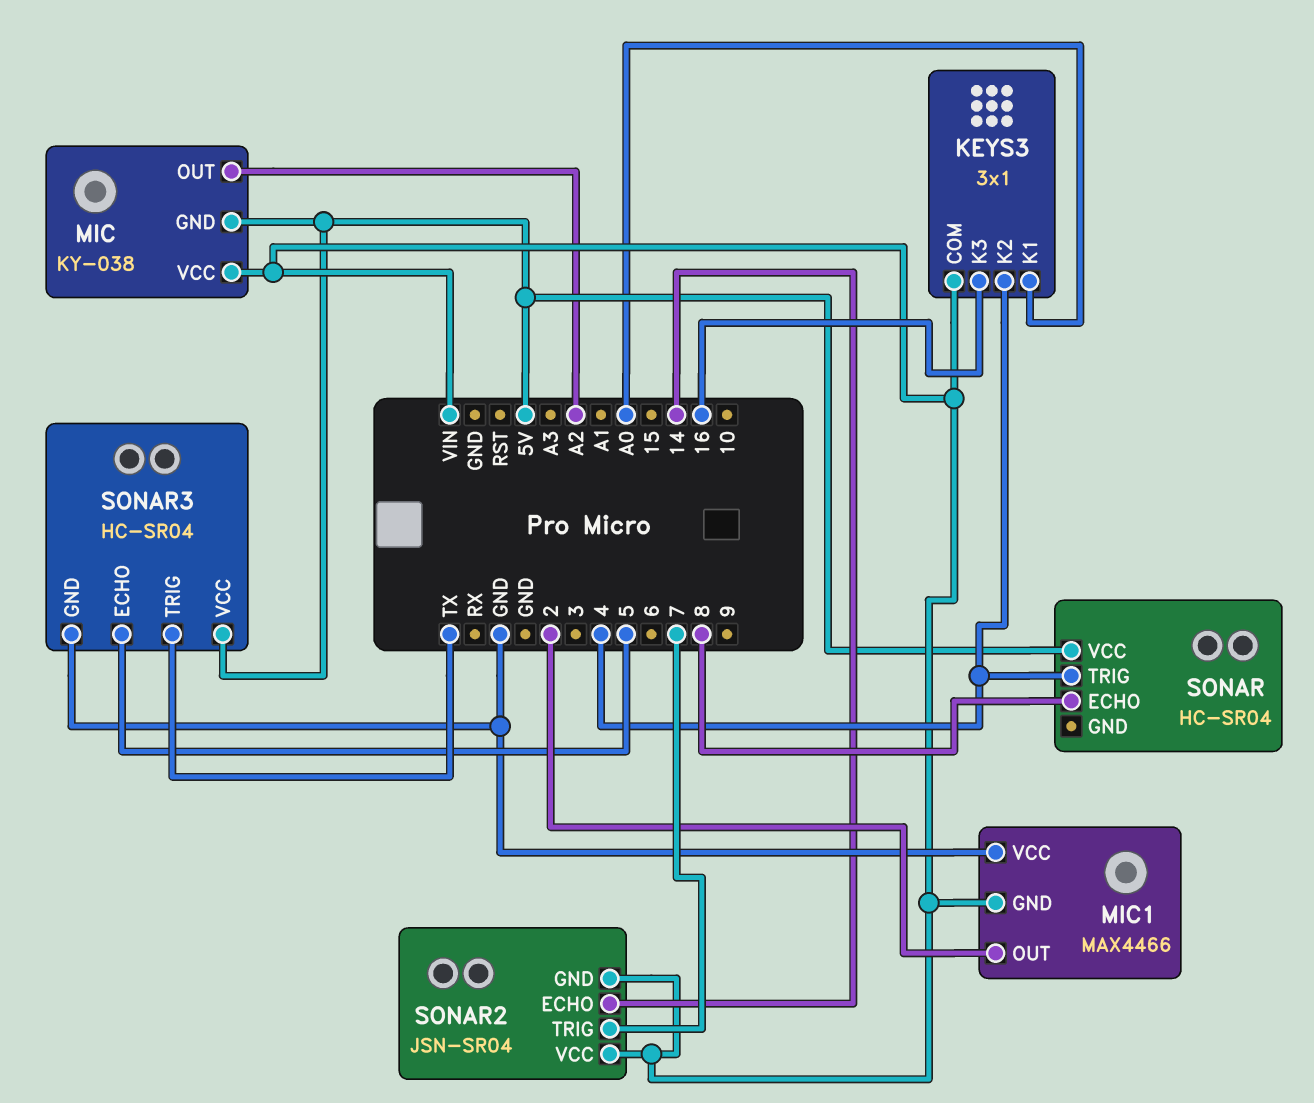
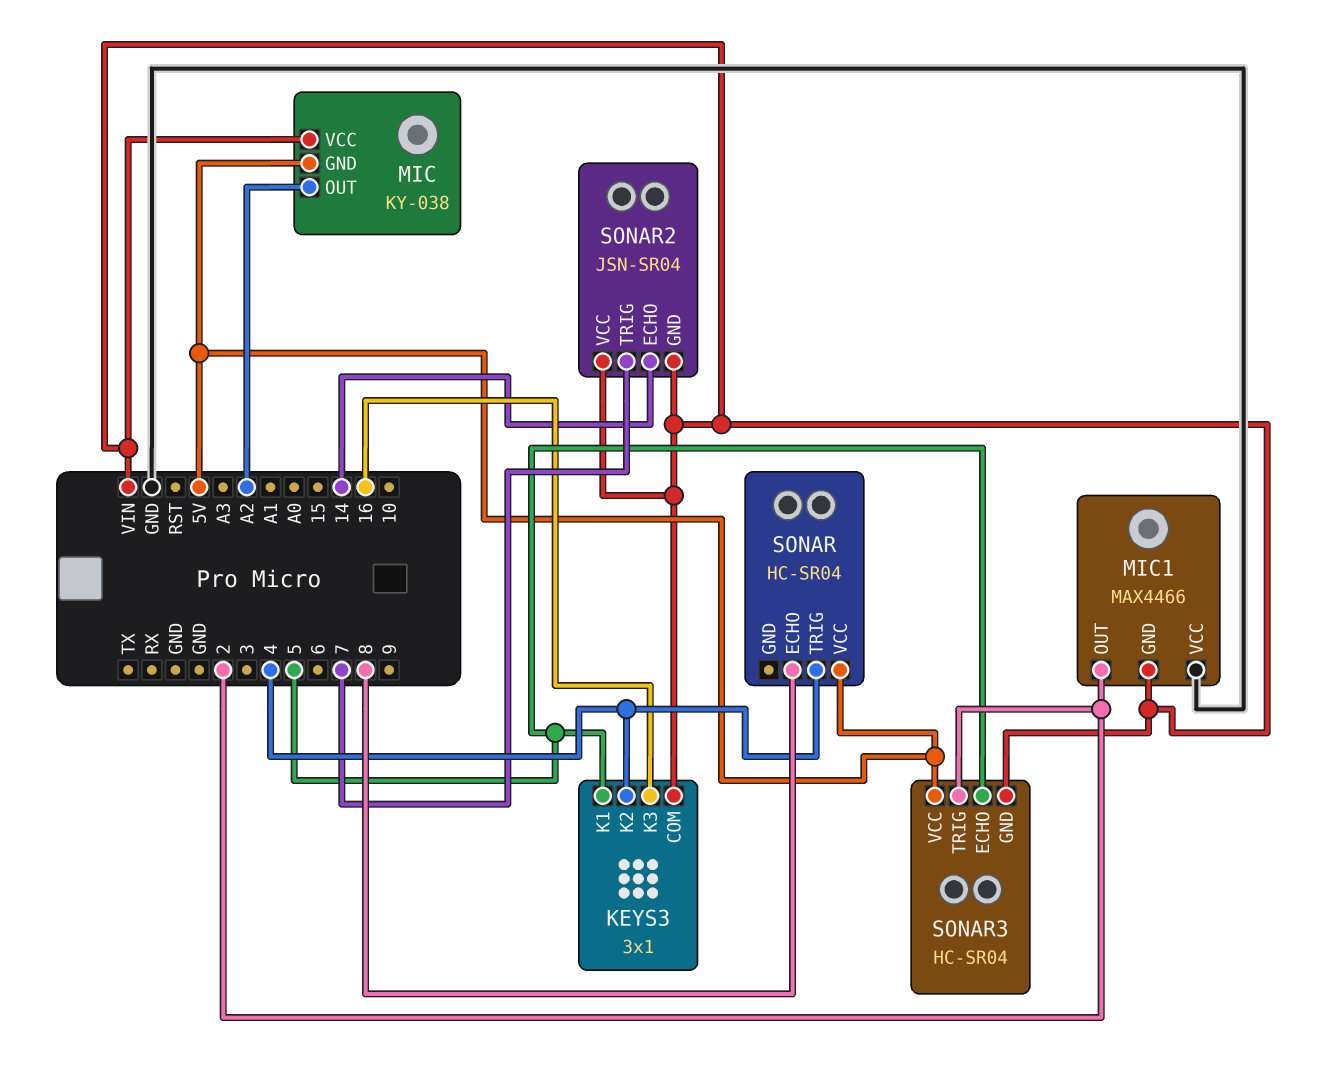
KEYS3 pin K1: A0 -> 5
SONAR3 pin GND: GND -> VIN
SONAR3 pin TRIG: TX -> 2

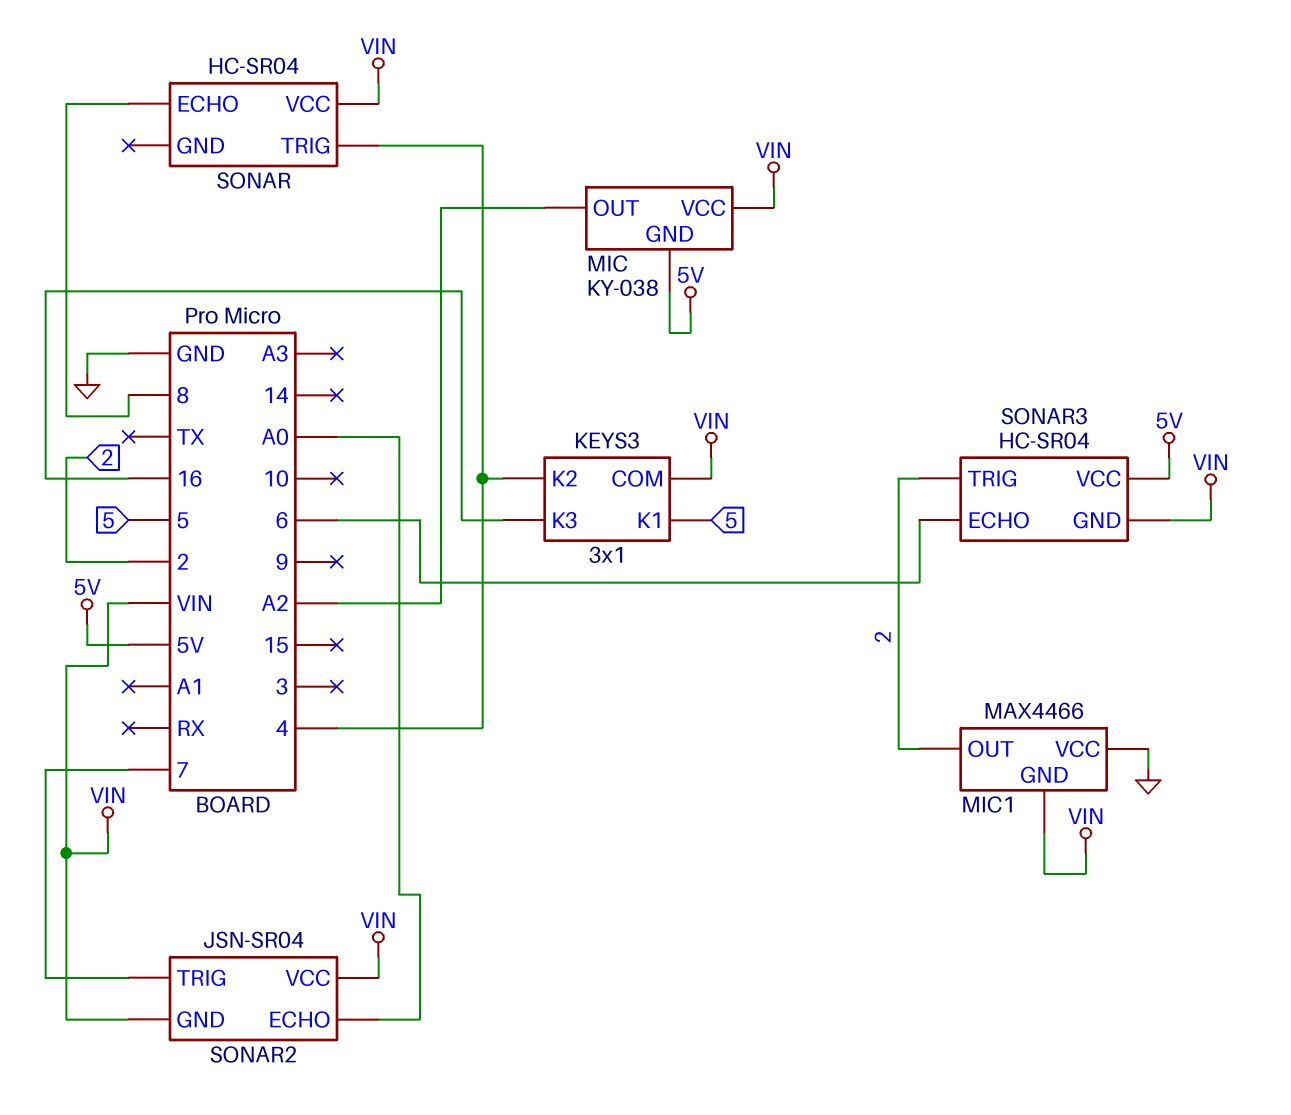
SONAR pin VCC: 5V -> VIN
SONAR2 pin ECHO: 14 -> A0
SONAR3 pin ECHO: 5 -> 6

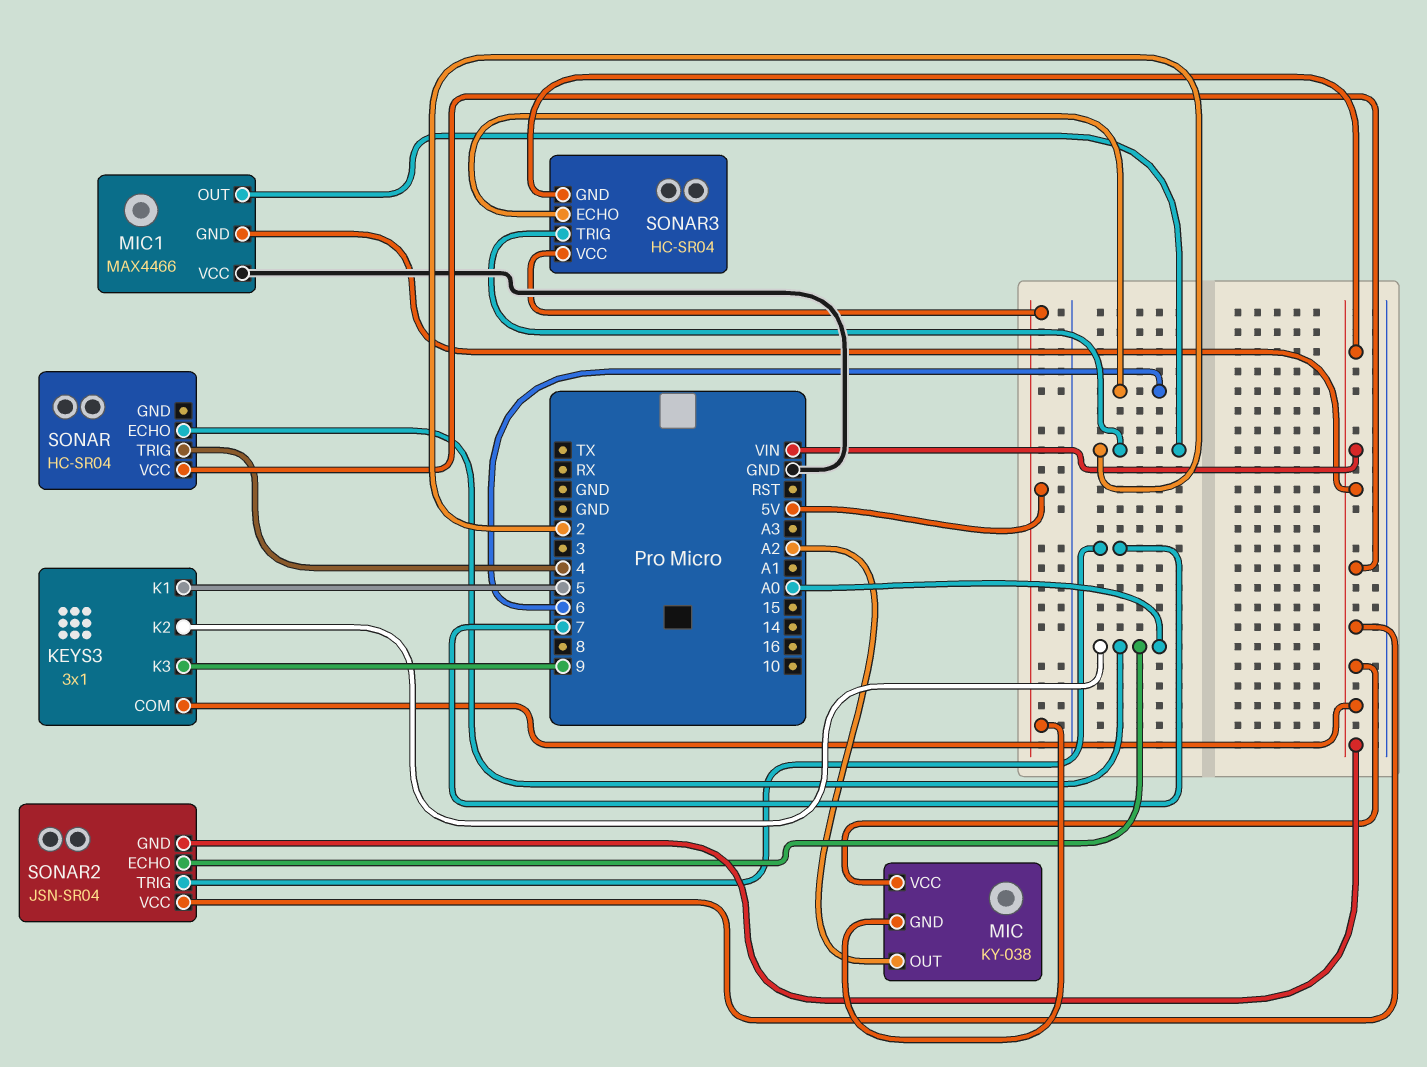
KEYS3 pin K2: 4 -> A0
KEYS3 pin K3: 16 -> 9
SONAR pin ECHO: 8 -> A0

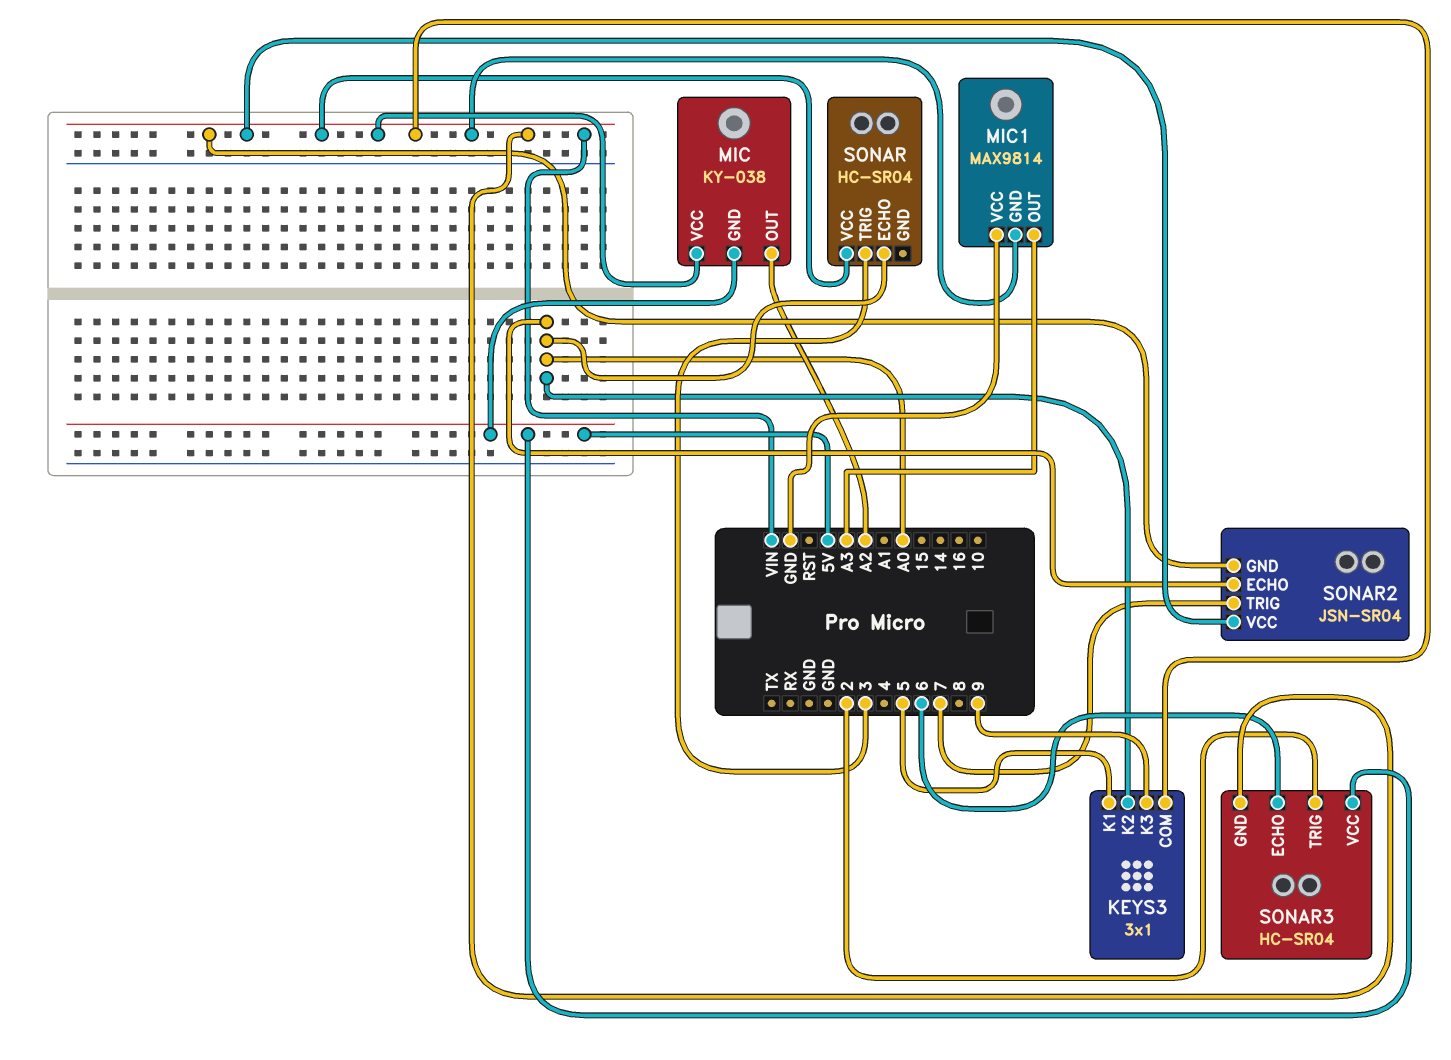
MIC1: MAX4466 -> MAX9814
MIC1 pin OUT: 2 -> A3
SONAR pin TRIG: 4 -> 3

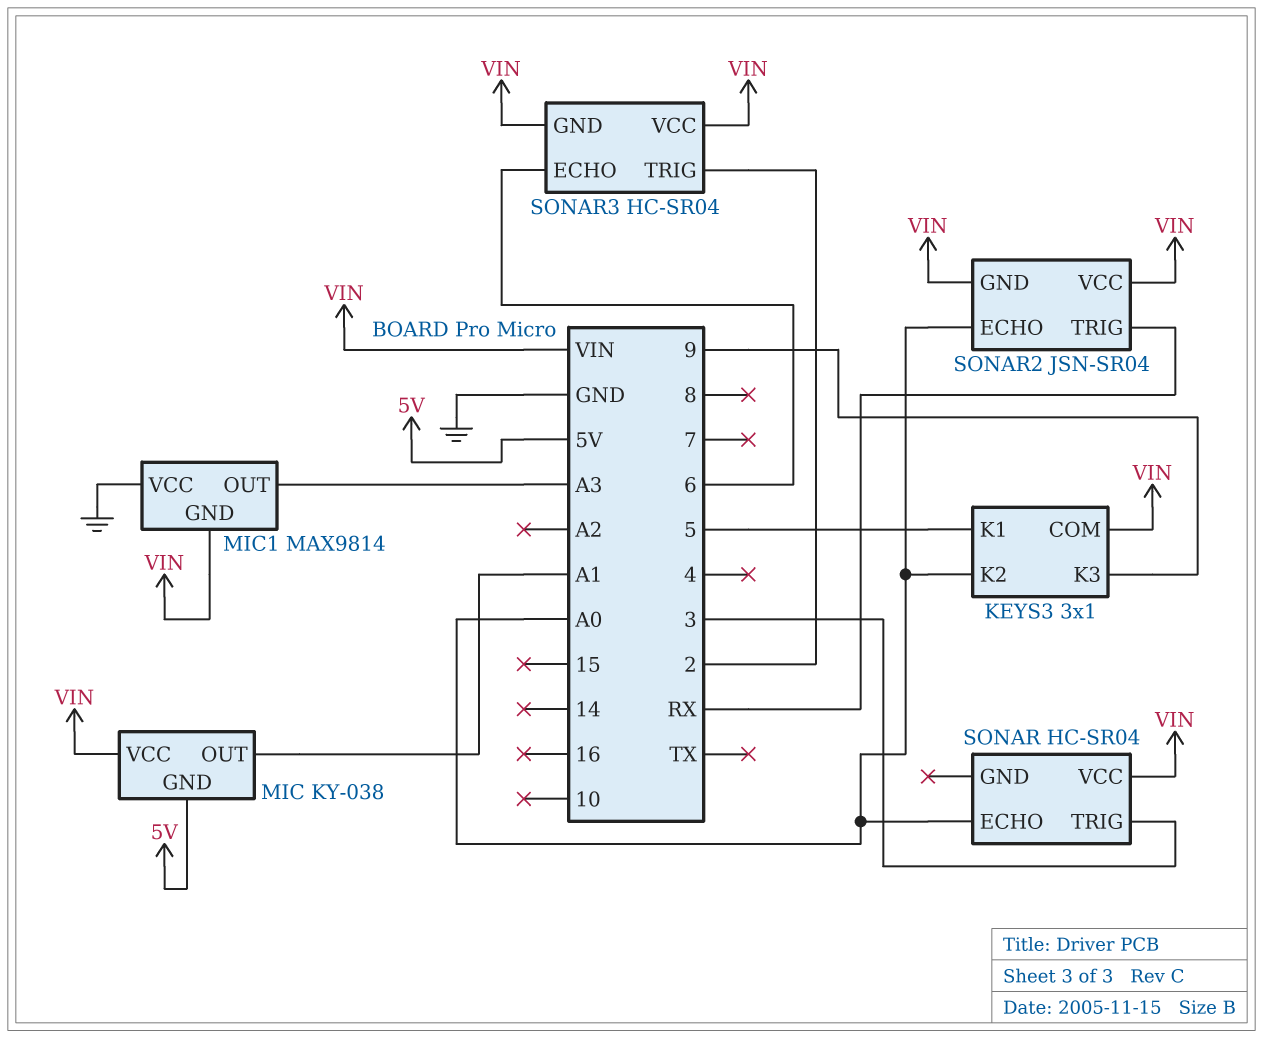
MIC pin OUT: A2 -> A1
SONAR2 pin TRIG: 7 -> RX
SONAR3 pin VCC: 5V -> VIN

